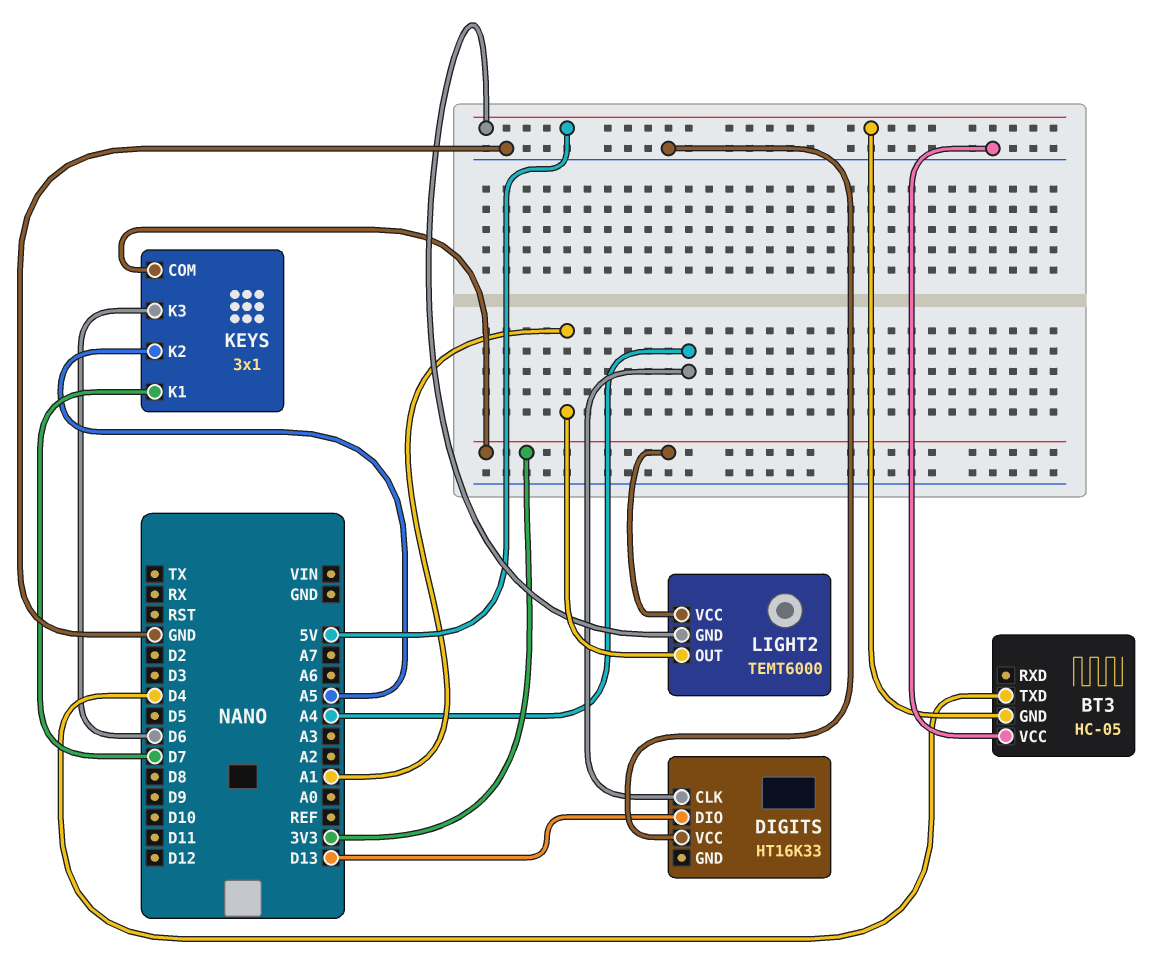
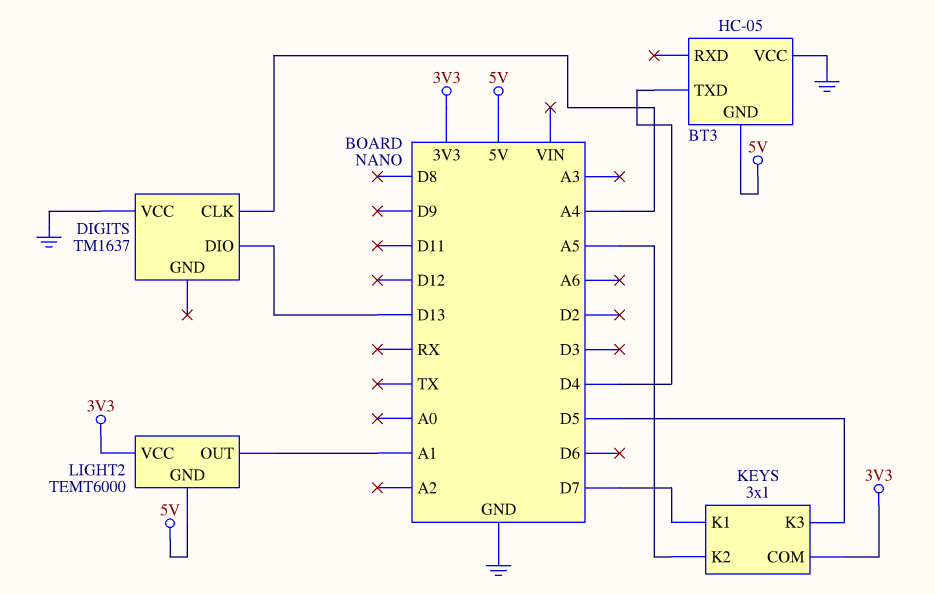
DIGITS: HT16K33 -> TM1637
KEYS pin K3: D6 -> D5

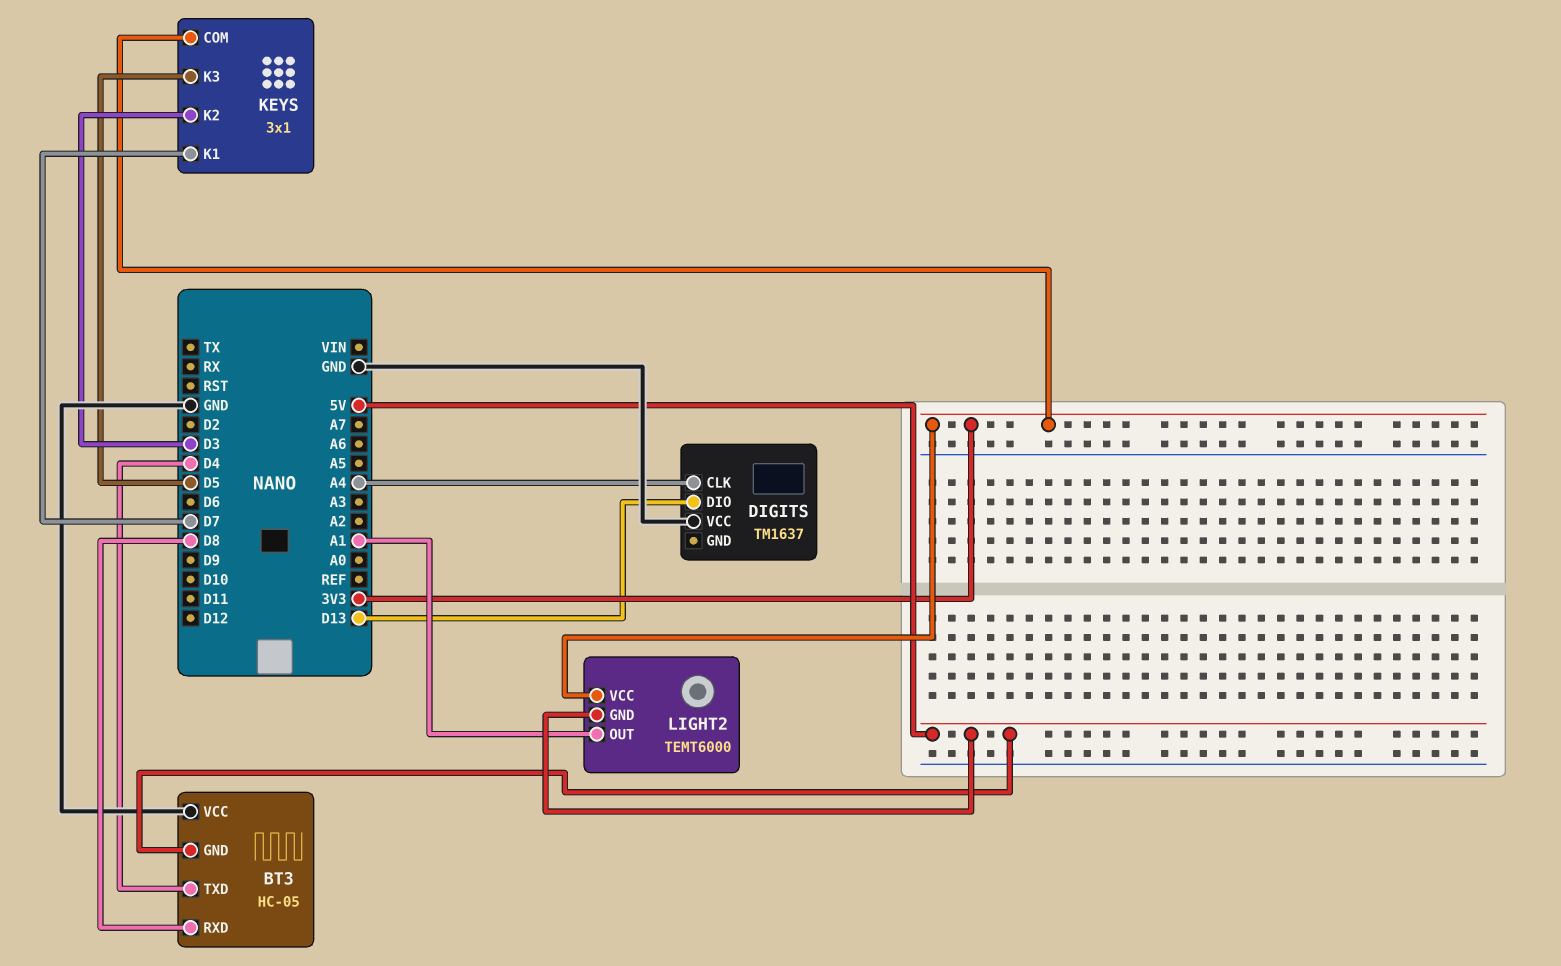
BT3 pin RXD: none -> D8
KEYS pin K2: A5 -> D3

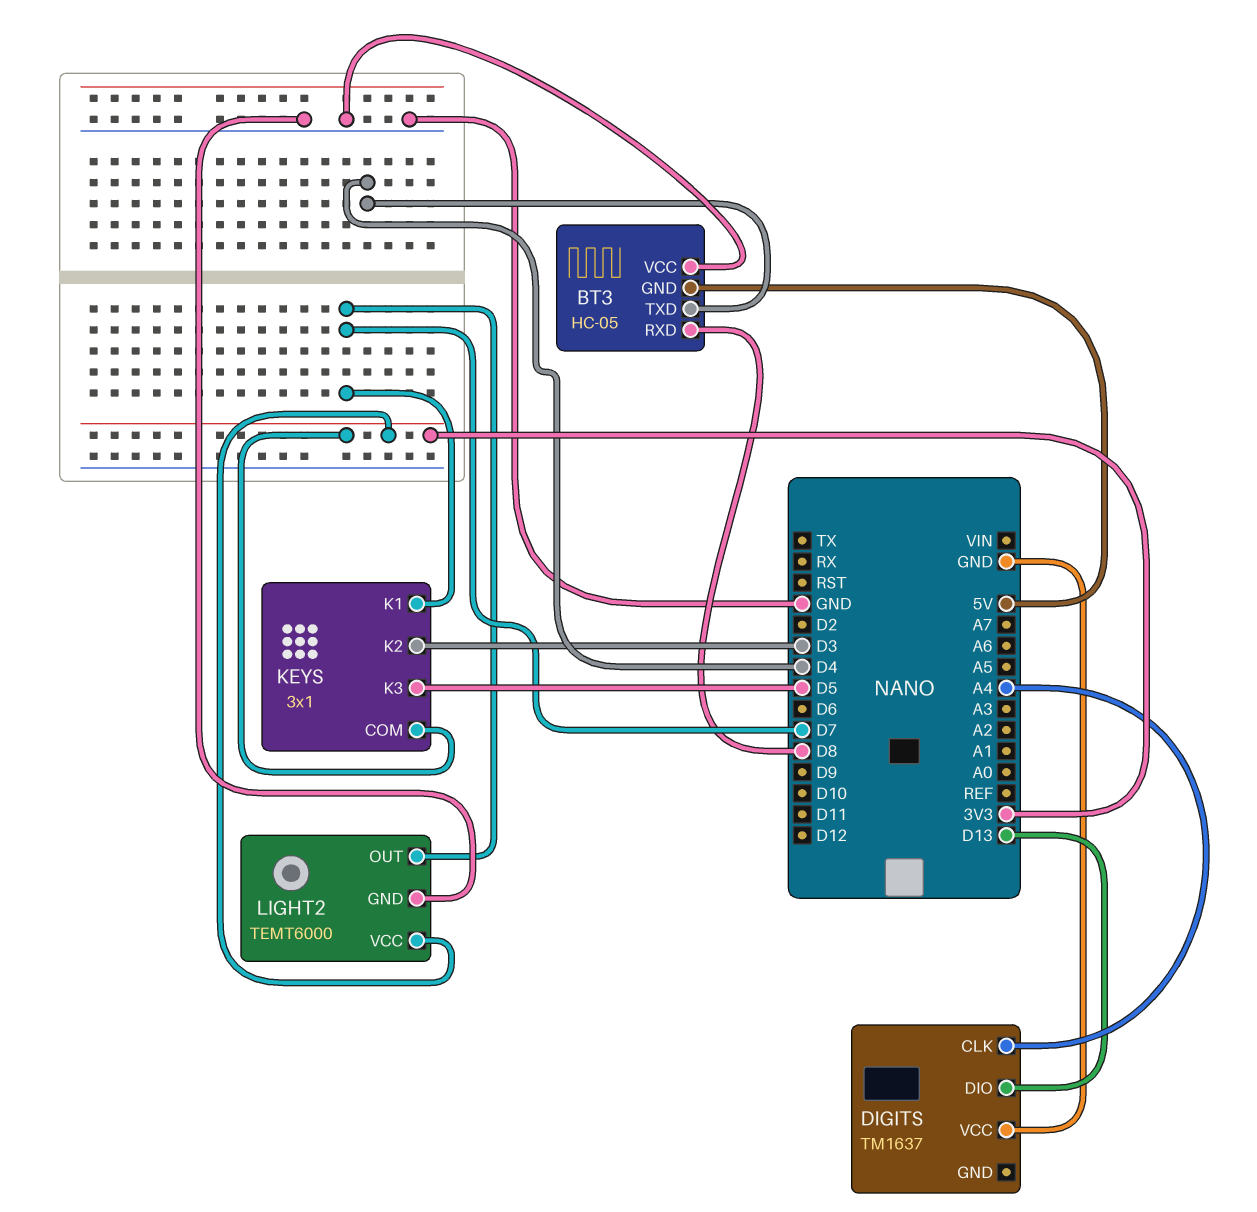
LIGHT2 pin GND: 5V -> GND
LIGHT2 pin OUT: A1 -> D7

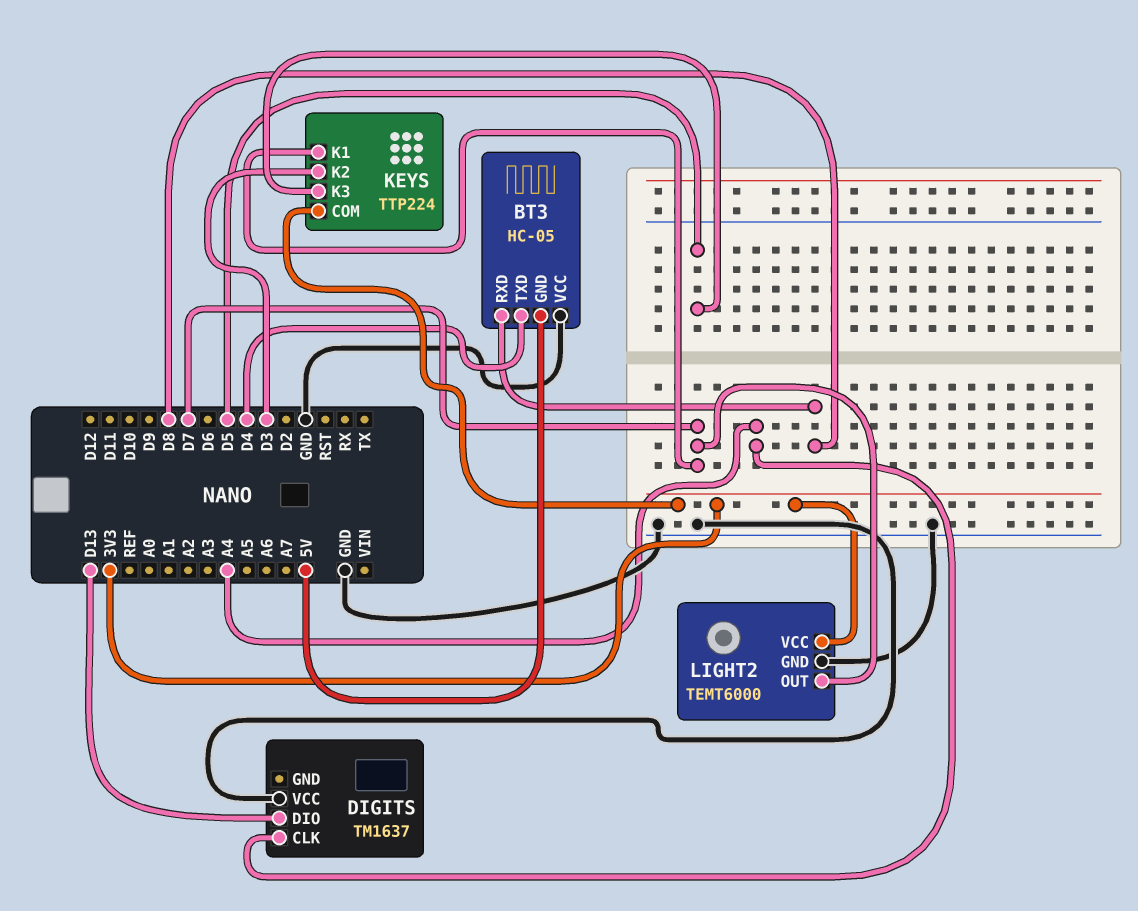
KEYS: 3x1 -> TTP224

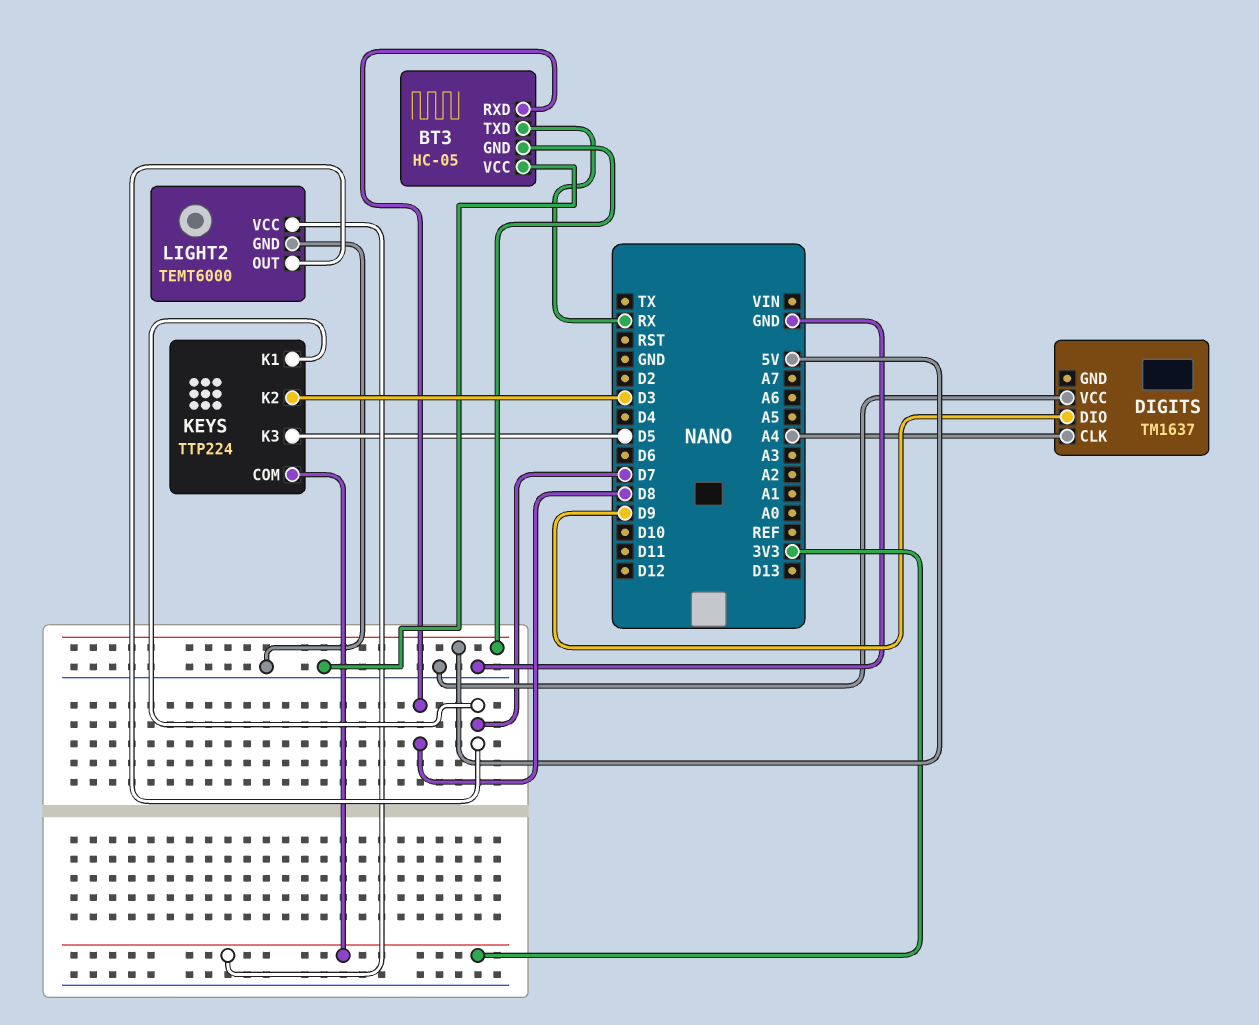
BT3 pin TXD: D4 -> RX
DIGITS pin DIO: D13 -> D9

